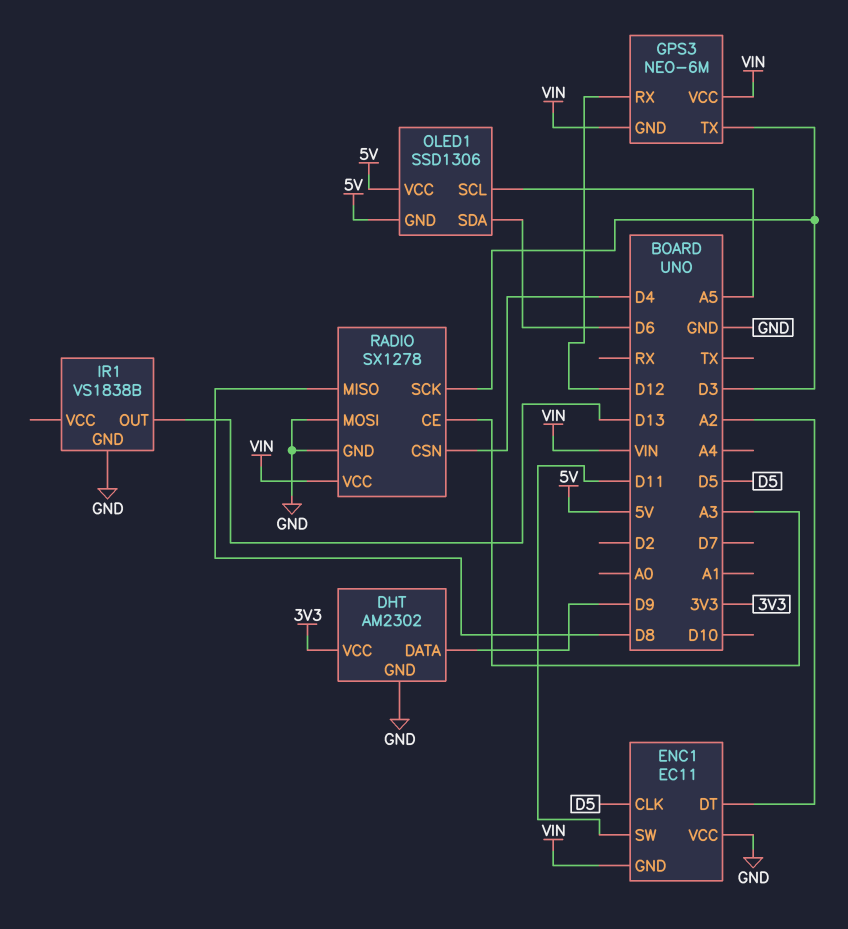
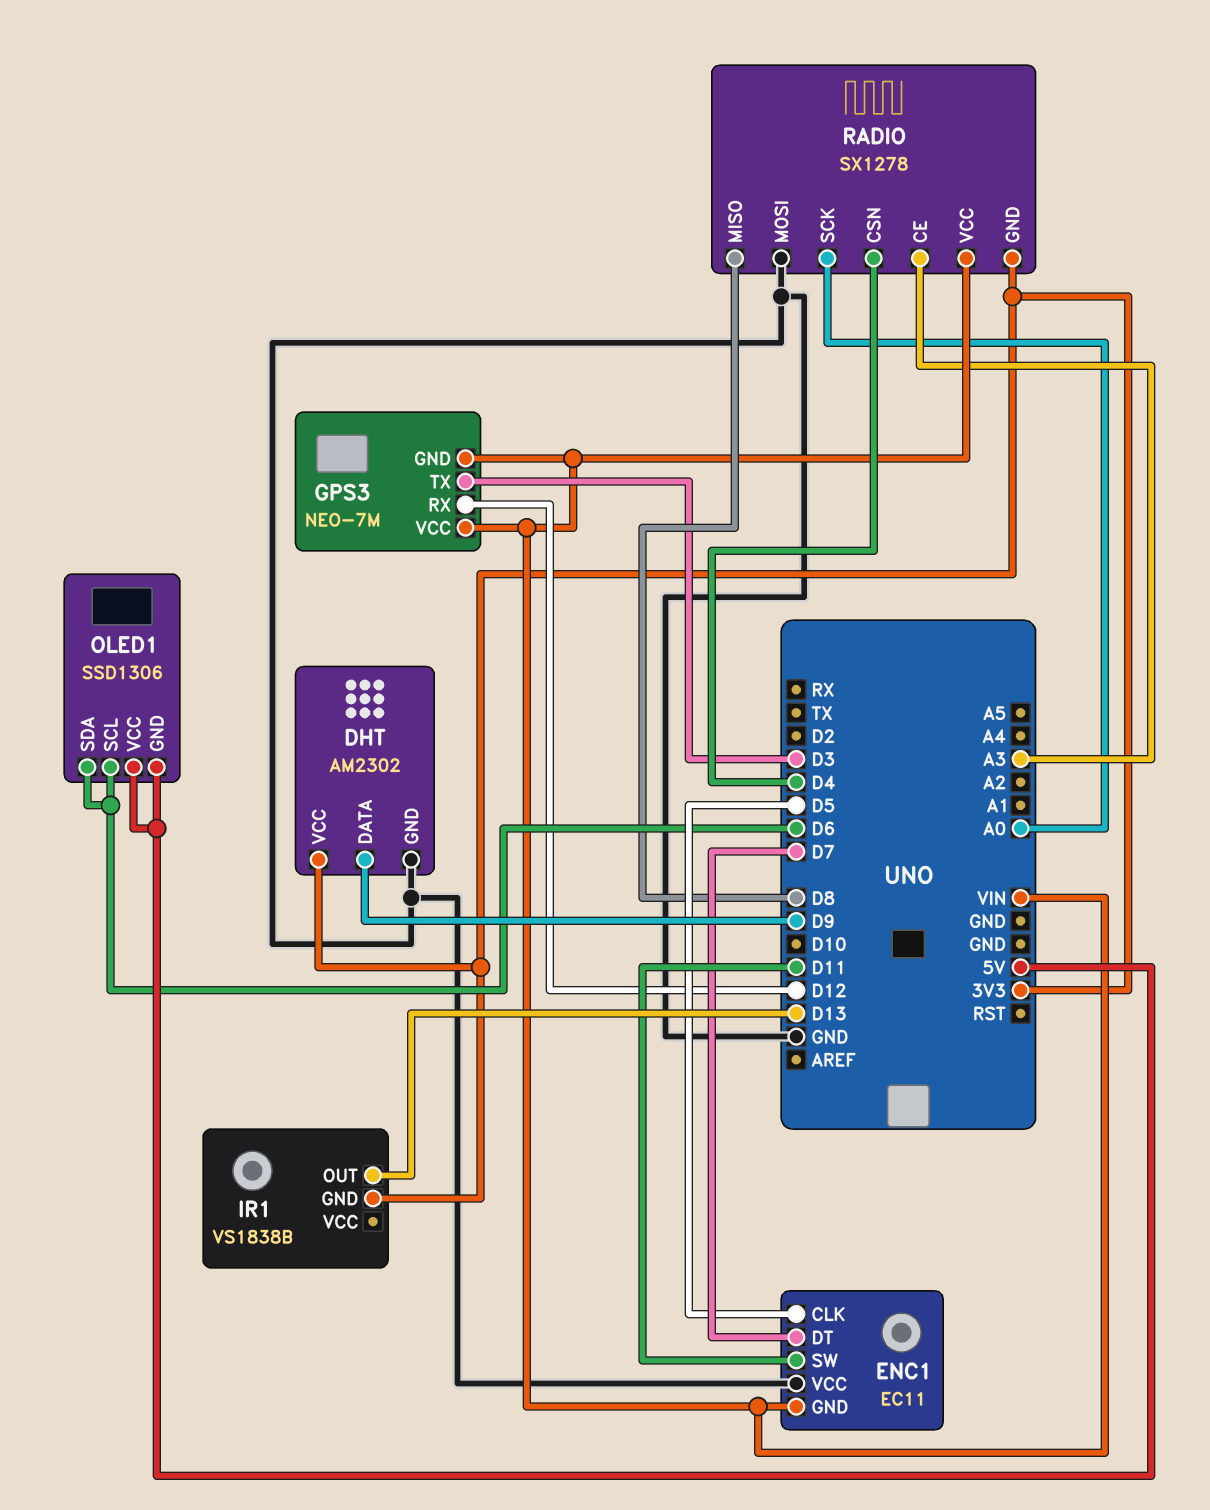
ENC1 pin DT: A2 -> D7
GPS3: NEO-6M -> NEO-7M
IR1 pin GND: GND -> 3V3
OLED1 pin SCL: A5 -> D6
RADIO pin GND: GND -> 3V3
RADIO pin SCK: D3 -> A0

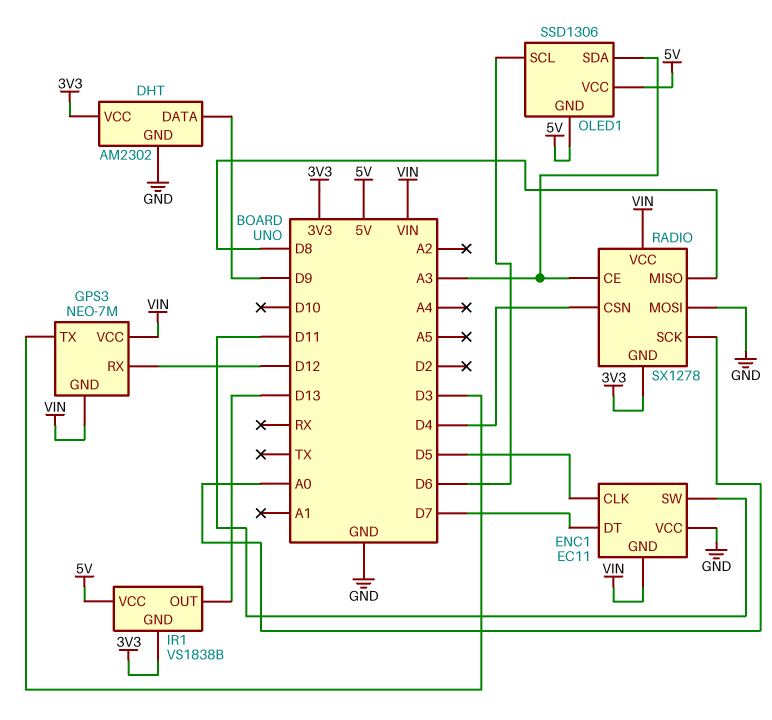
IR1 pin VCC: none -> 5V
OLED1 pin SDA: D6 -> A3

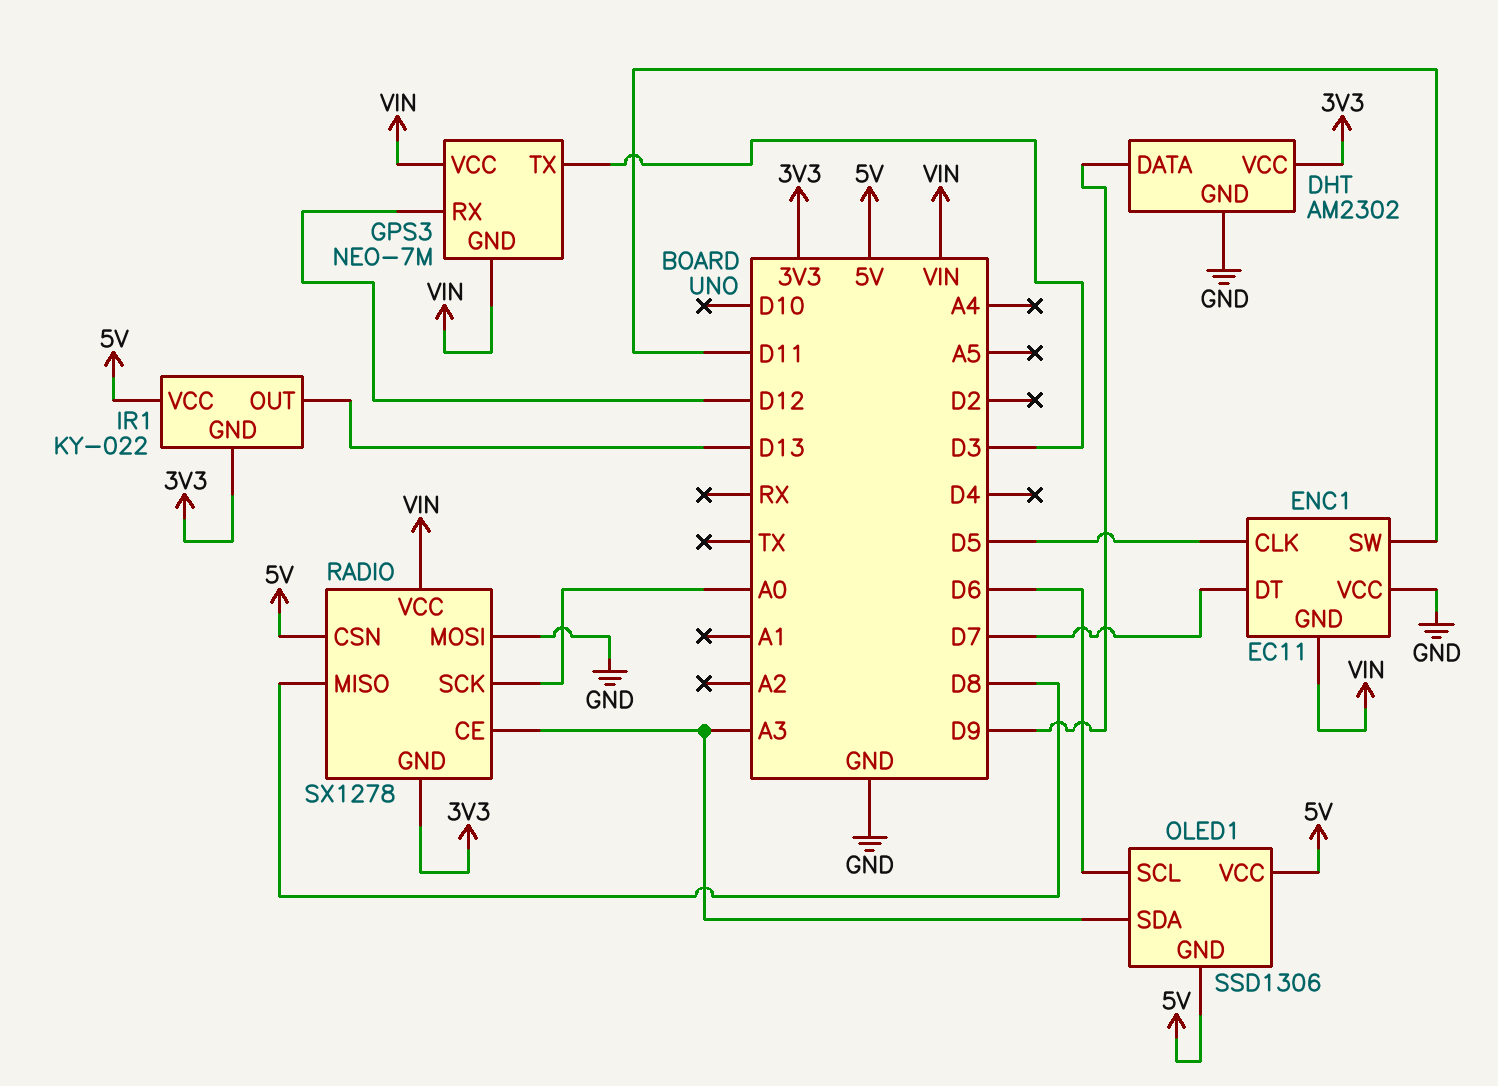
IR1: VS1838B -> KY-022
RADIO pin CSN: D4 -> 5V

